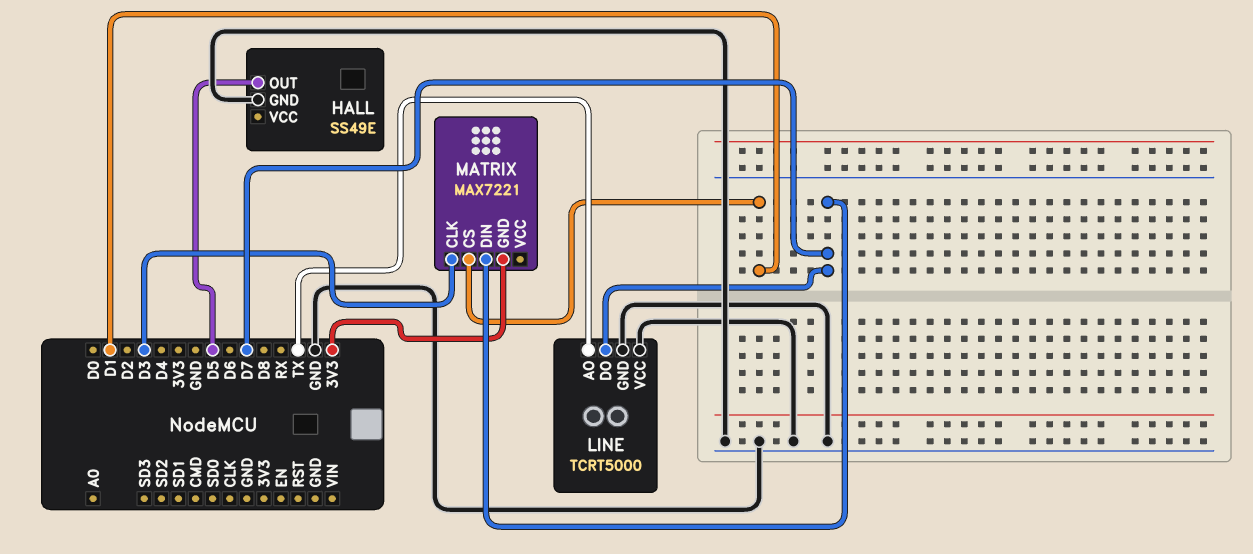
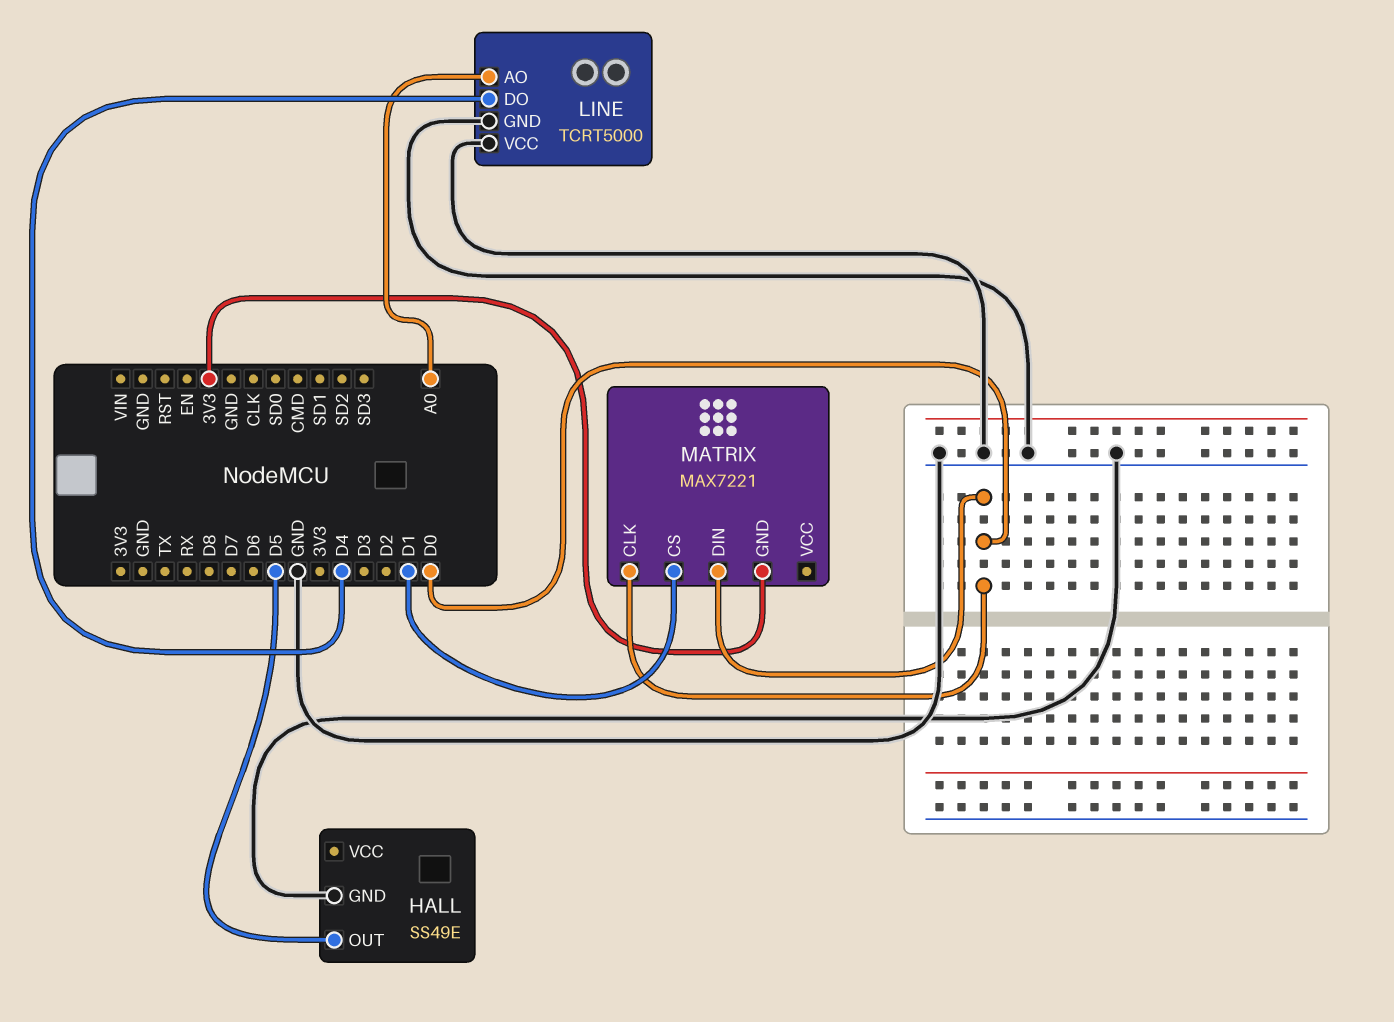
LINE pin AO: TX -> A0
LINE pin DO: D7 -> D4
MATRIX pin CLK: D3 -> D0
MATRIX pin DIN: D7 -> D0

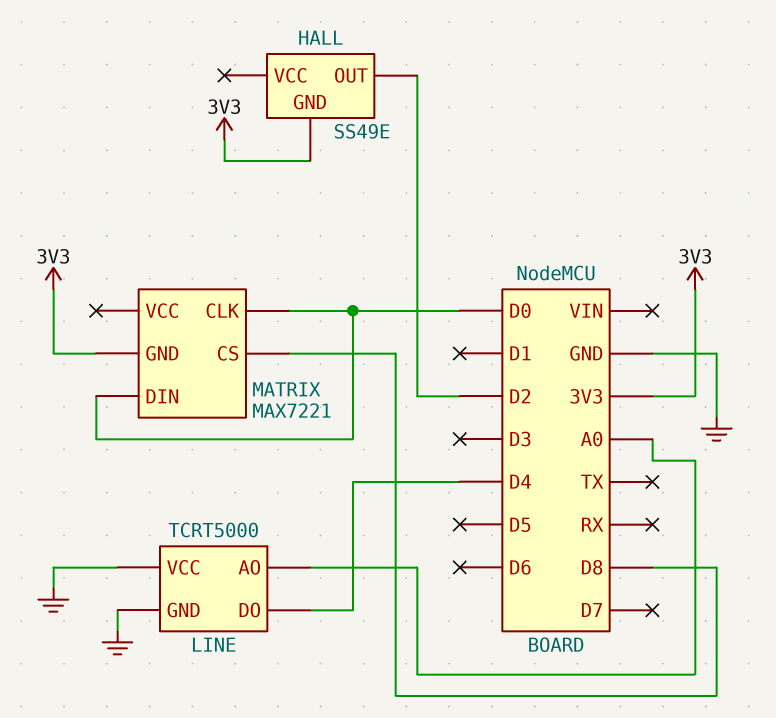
HALL pin GND: GND -> 3V3
HALL pin OUT: D5 -> D2
MATRIX pin CS: D1 -> D8

